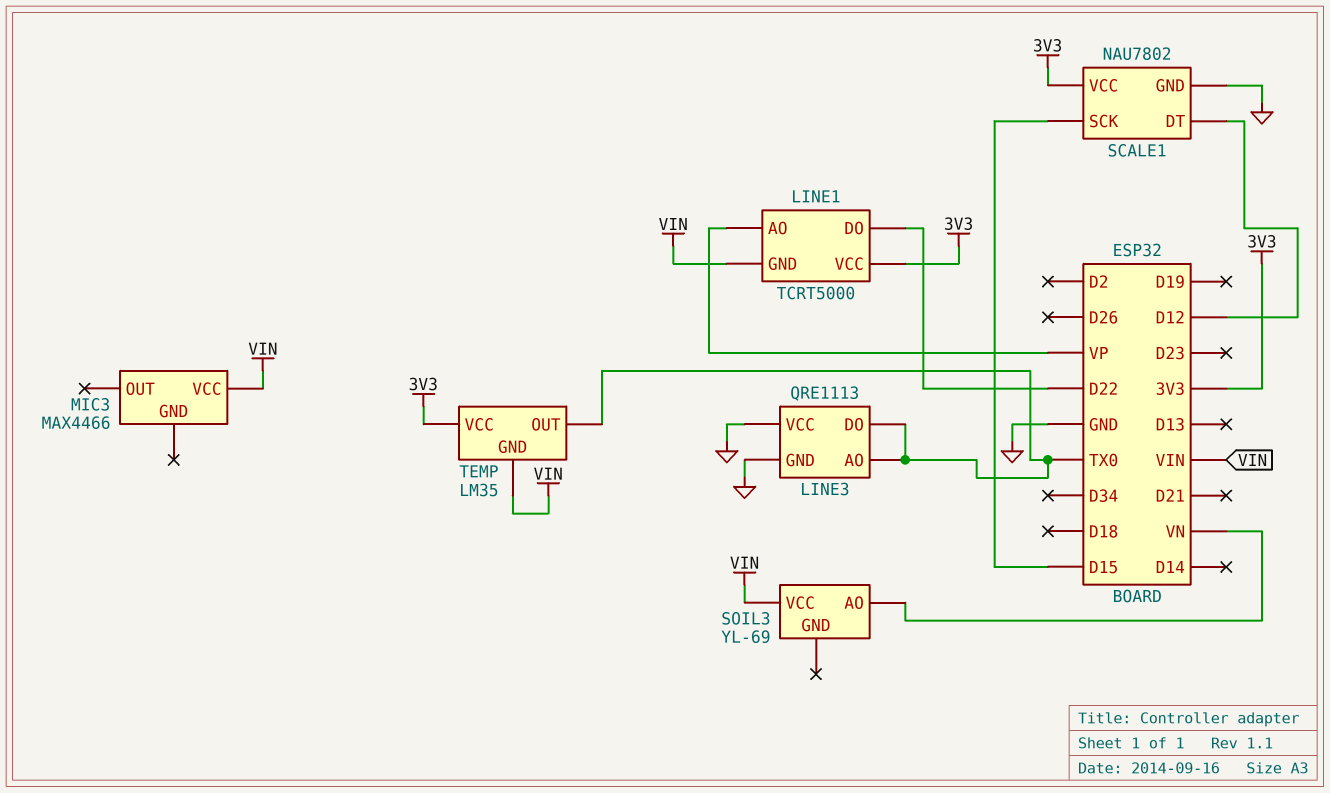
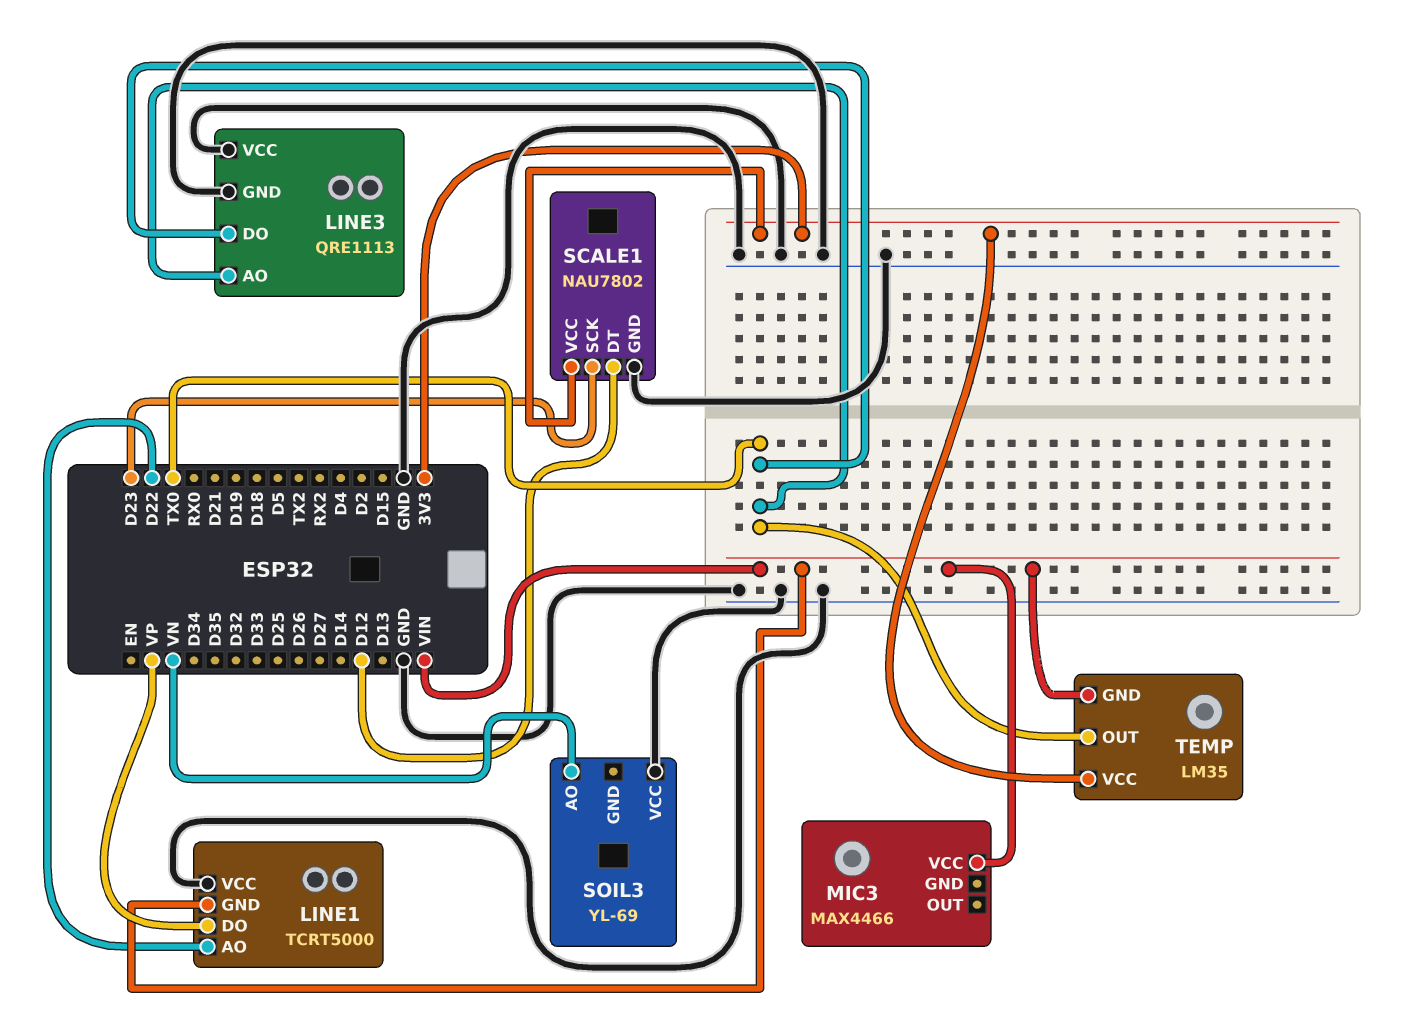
LINE1 pin AO: VP -> D22
LINE1 pin DO: D22 -> VP
LINE1 pin VCC: 3V3 -> GND
SCALE1 pin SCK: D15 -> D23
SOIL3 pin VCC: VIN -> GND

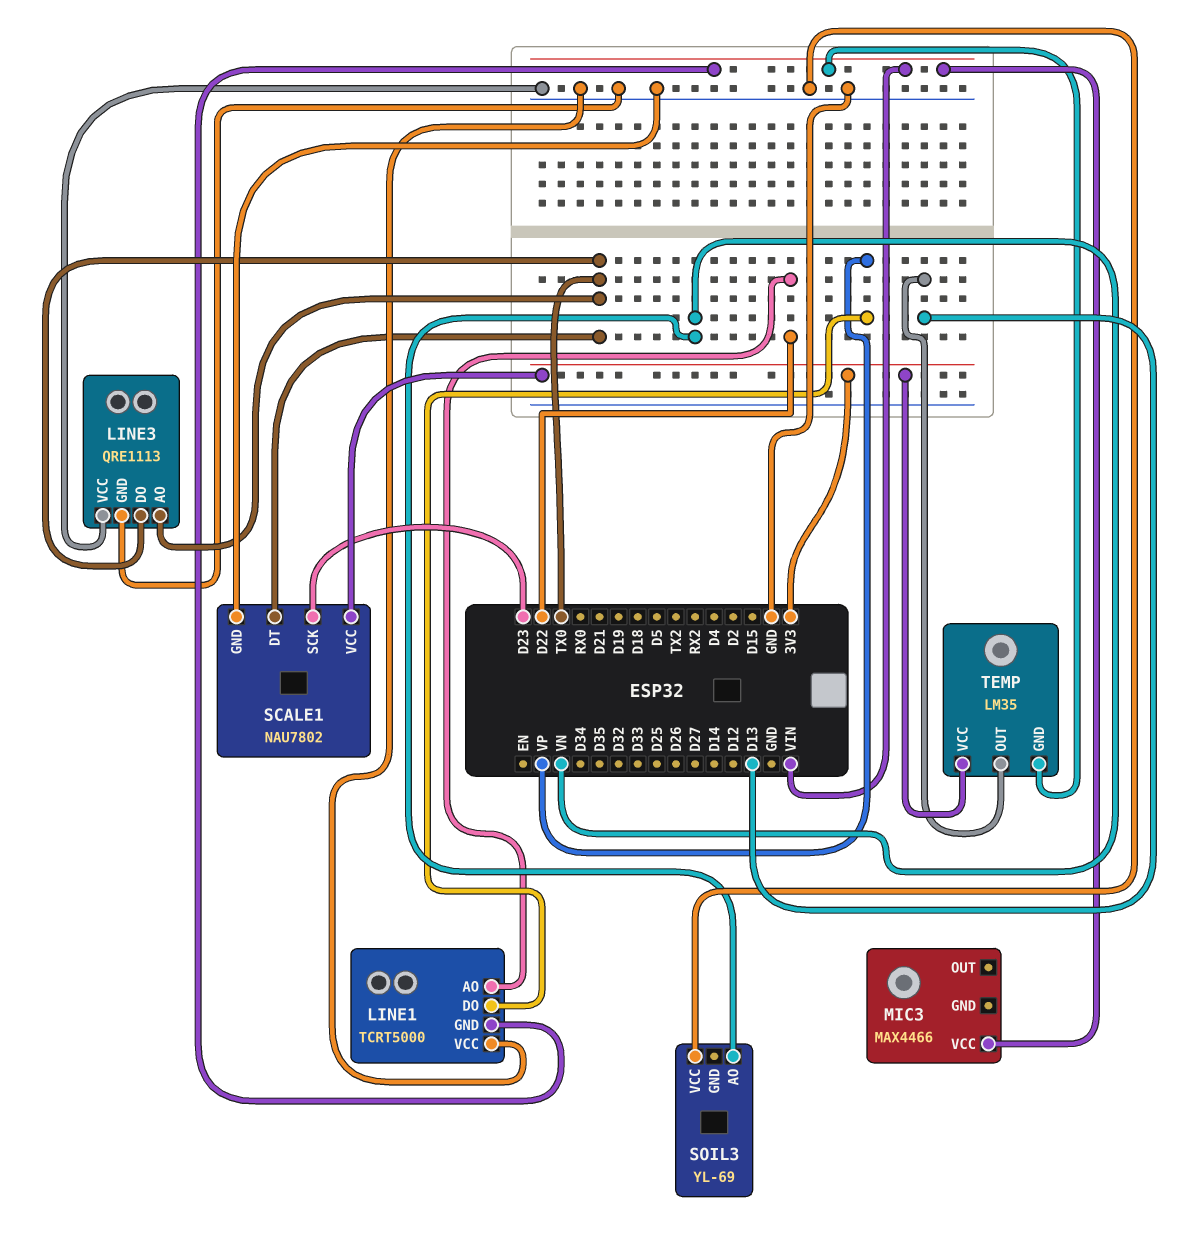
SCALE1 pin DT: D12 -> TX0
TEMP pin OUT: TX0 -> D13

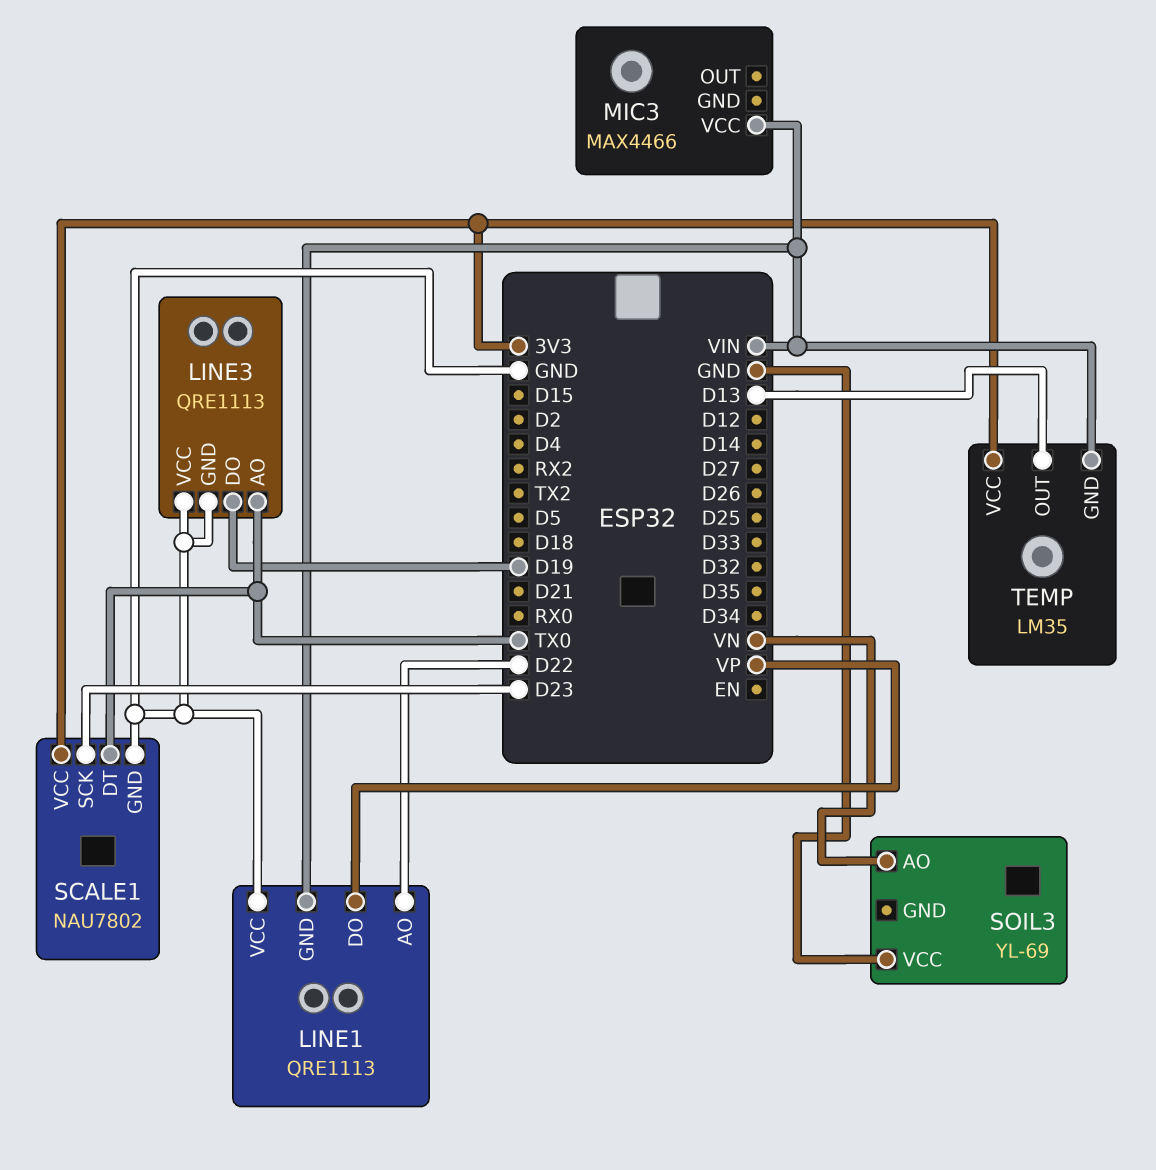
LINE1: TCRT5000 -> QRE1113
LINE3 pin DO: TX0 -> D19

